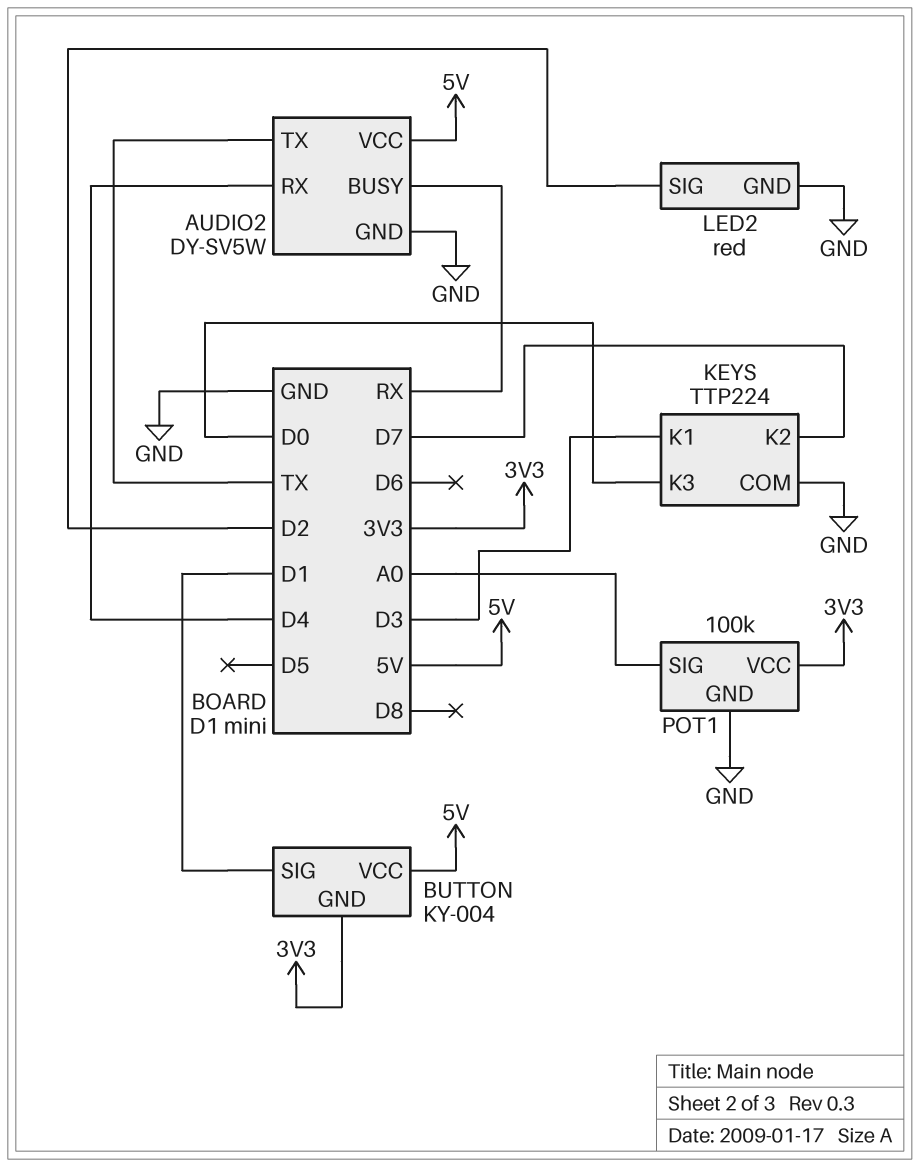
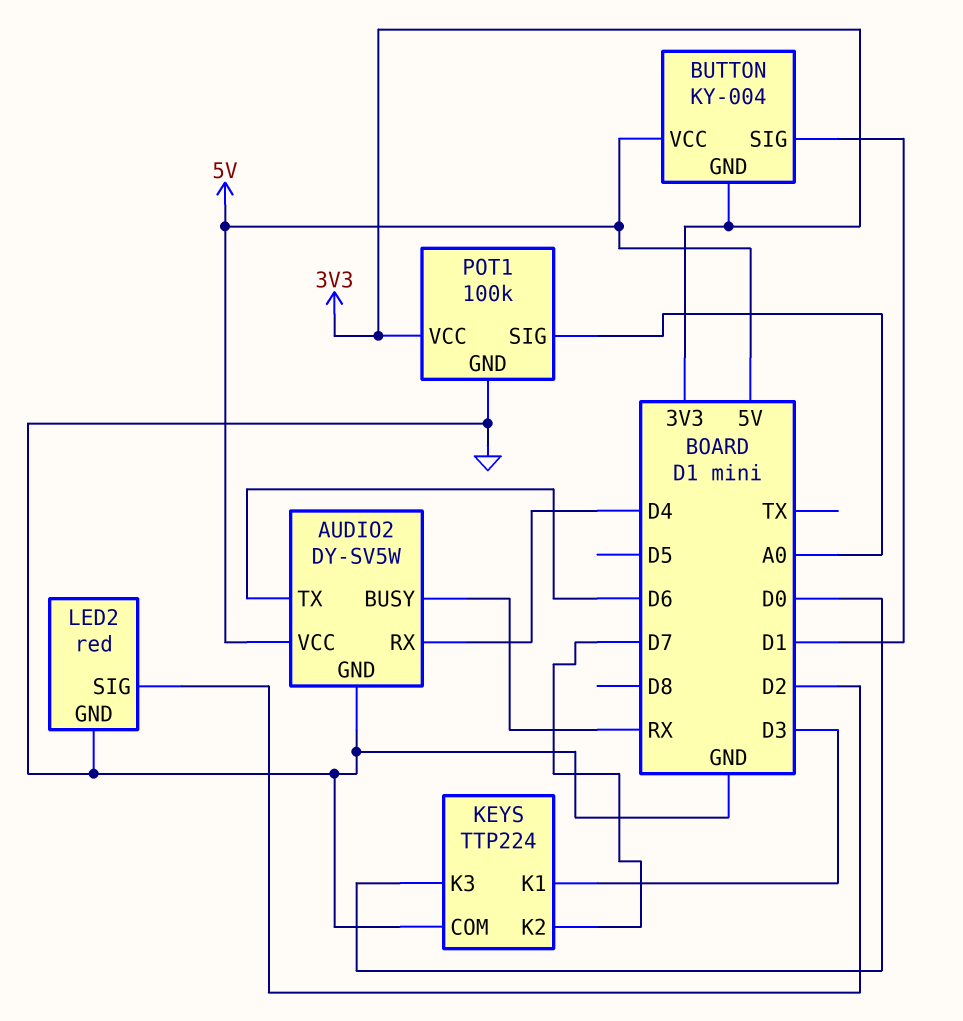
AUDIO2 pin TX: TX -> D6

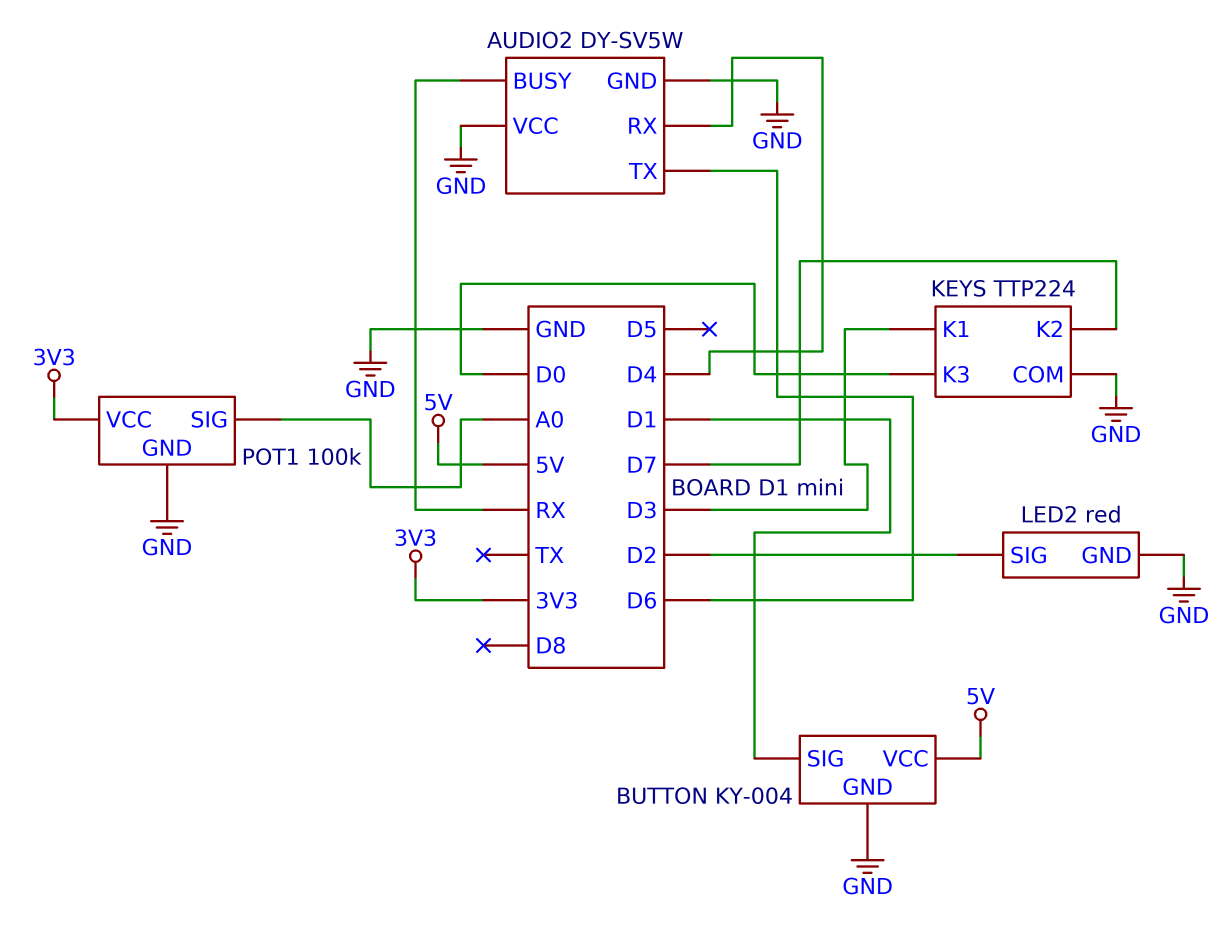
AUDIO2 pin VCC: 5V -> GND
BUTTON pin GND: 3V3 -> GND

